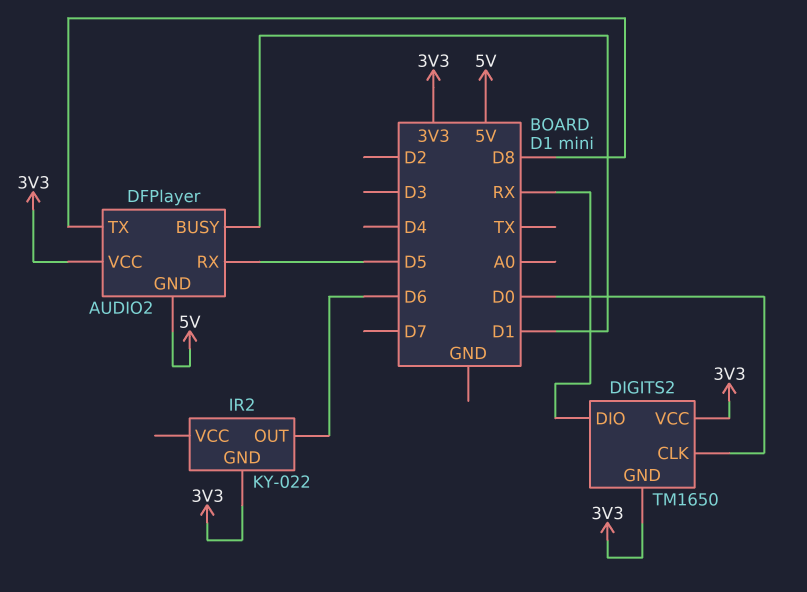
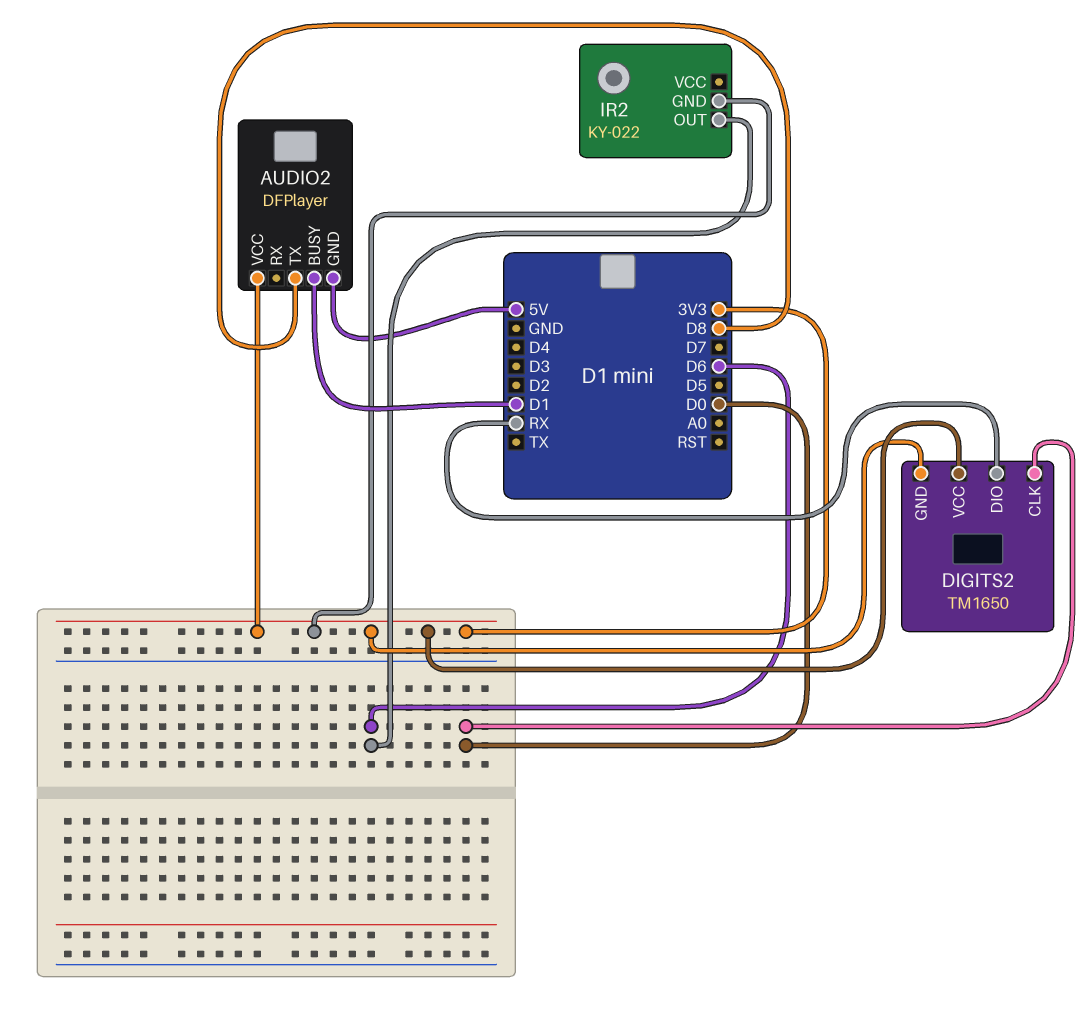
AUDIO2 pin RX: D5 -> none

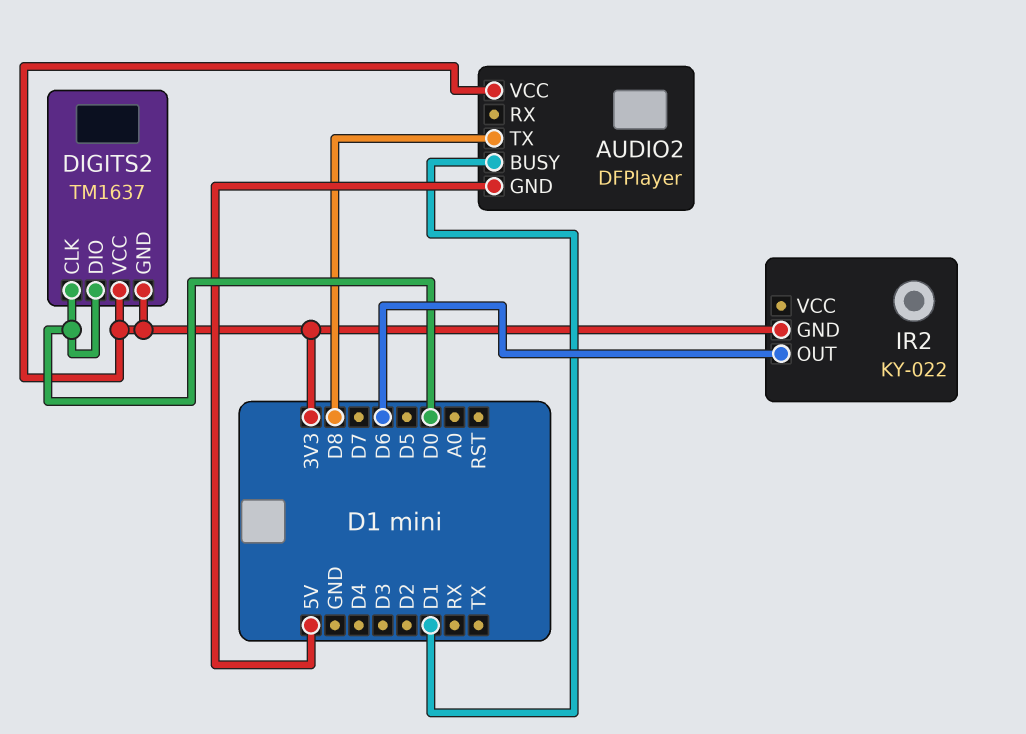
DIGITS2: TM1650 -> TM1637
DIGITS2 pin DIO: RX -> D0

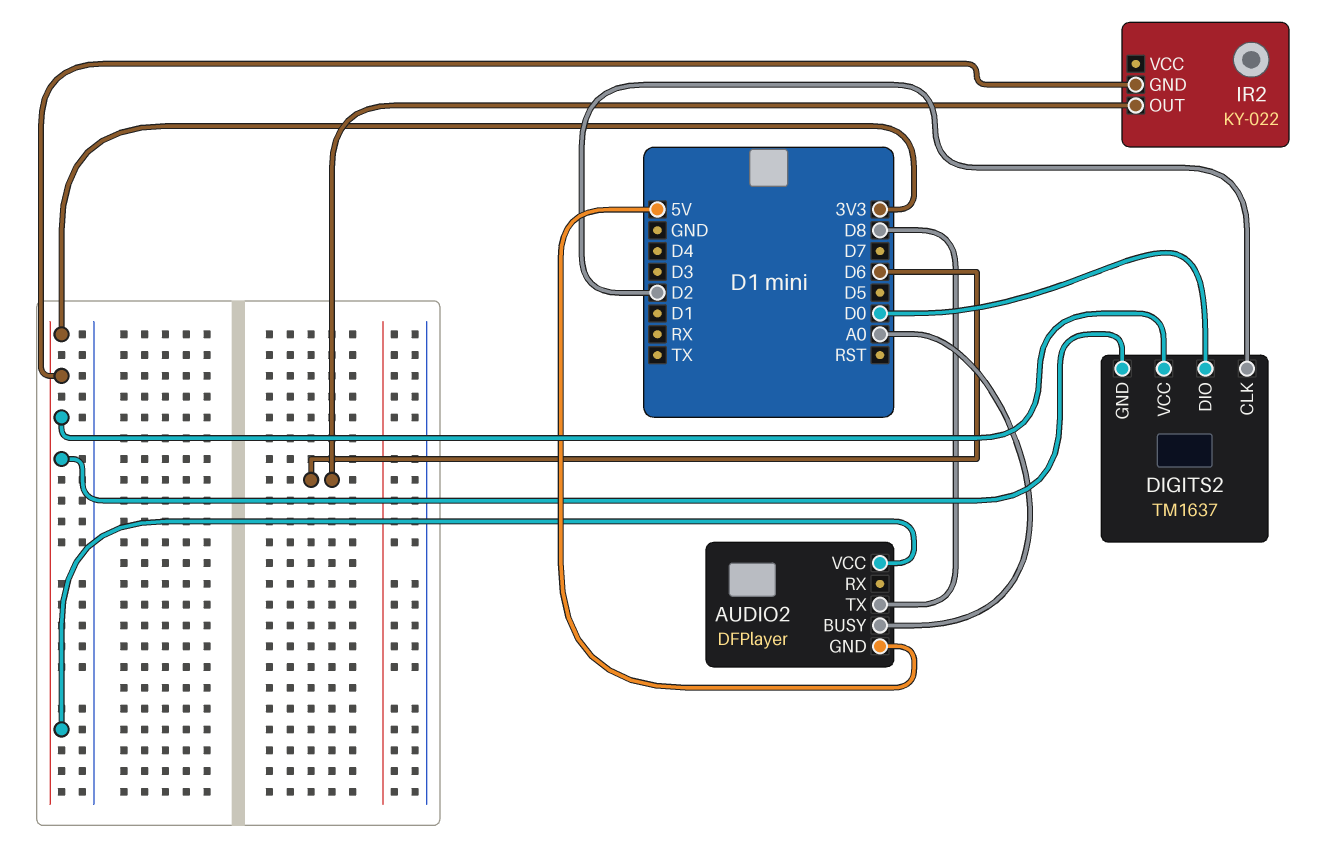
AUDIO2 pin BUSY: D1 -> A0
DIGITS2 pin CLK: D0 -> D2

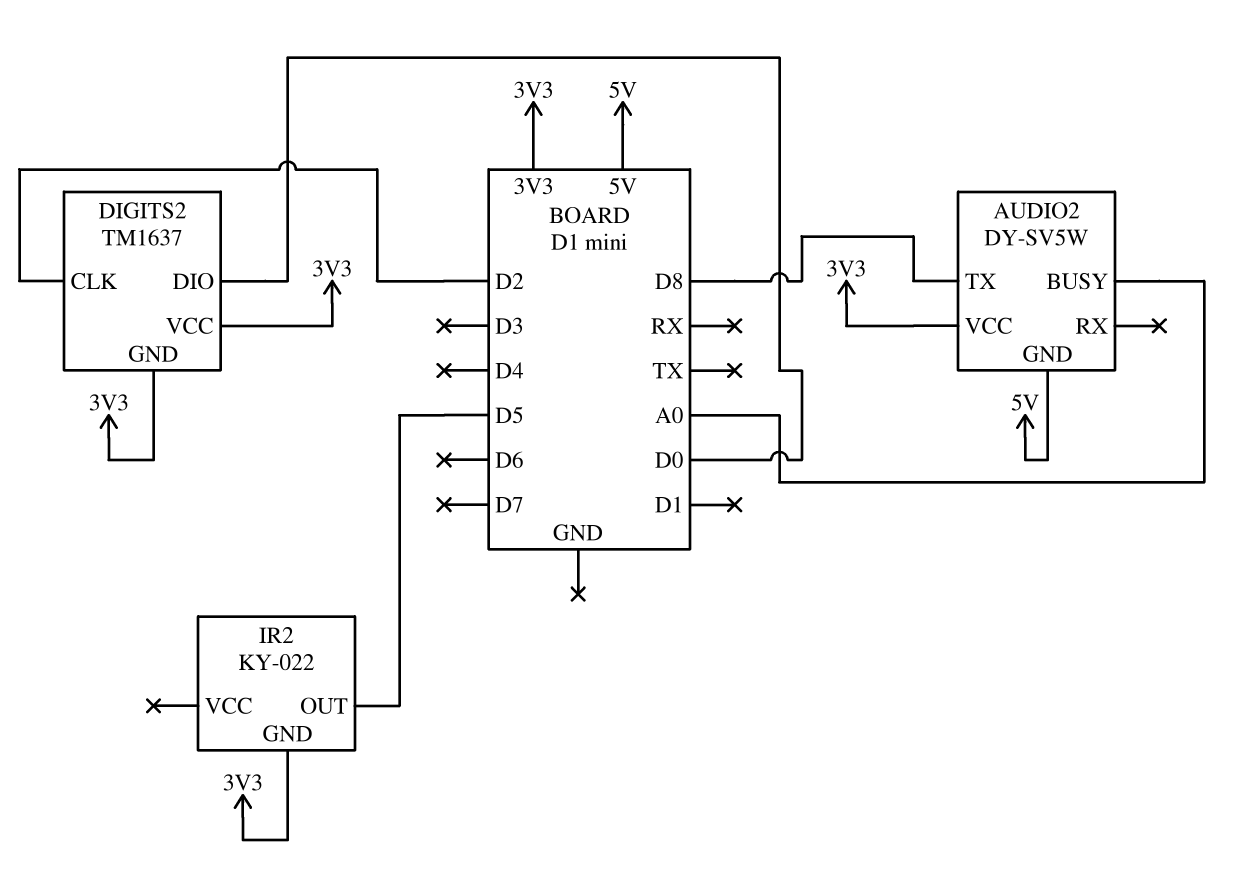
AUDIO2: DFPlayer -> DY-SV5W
IR2 pin OUT: D6 -> D5

